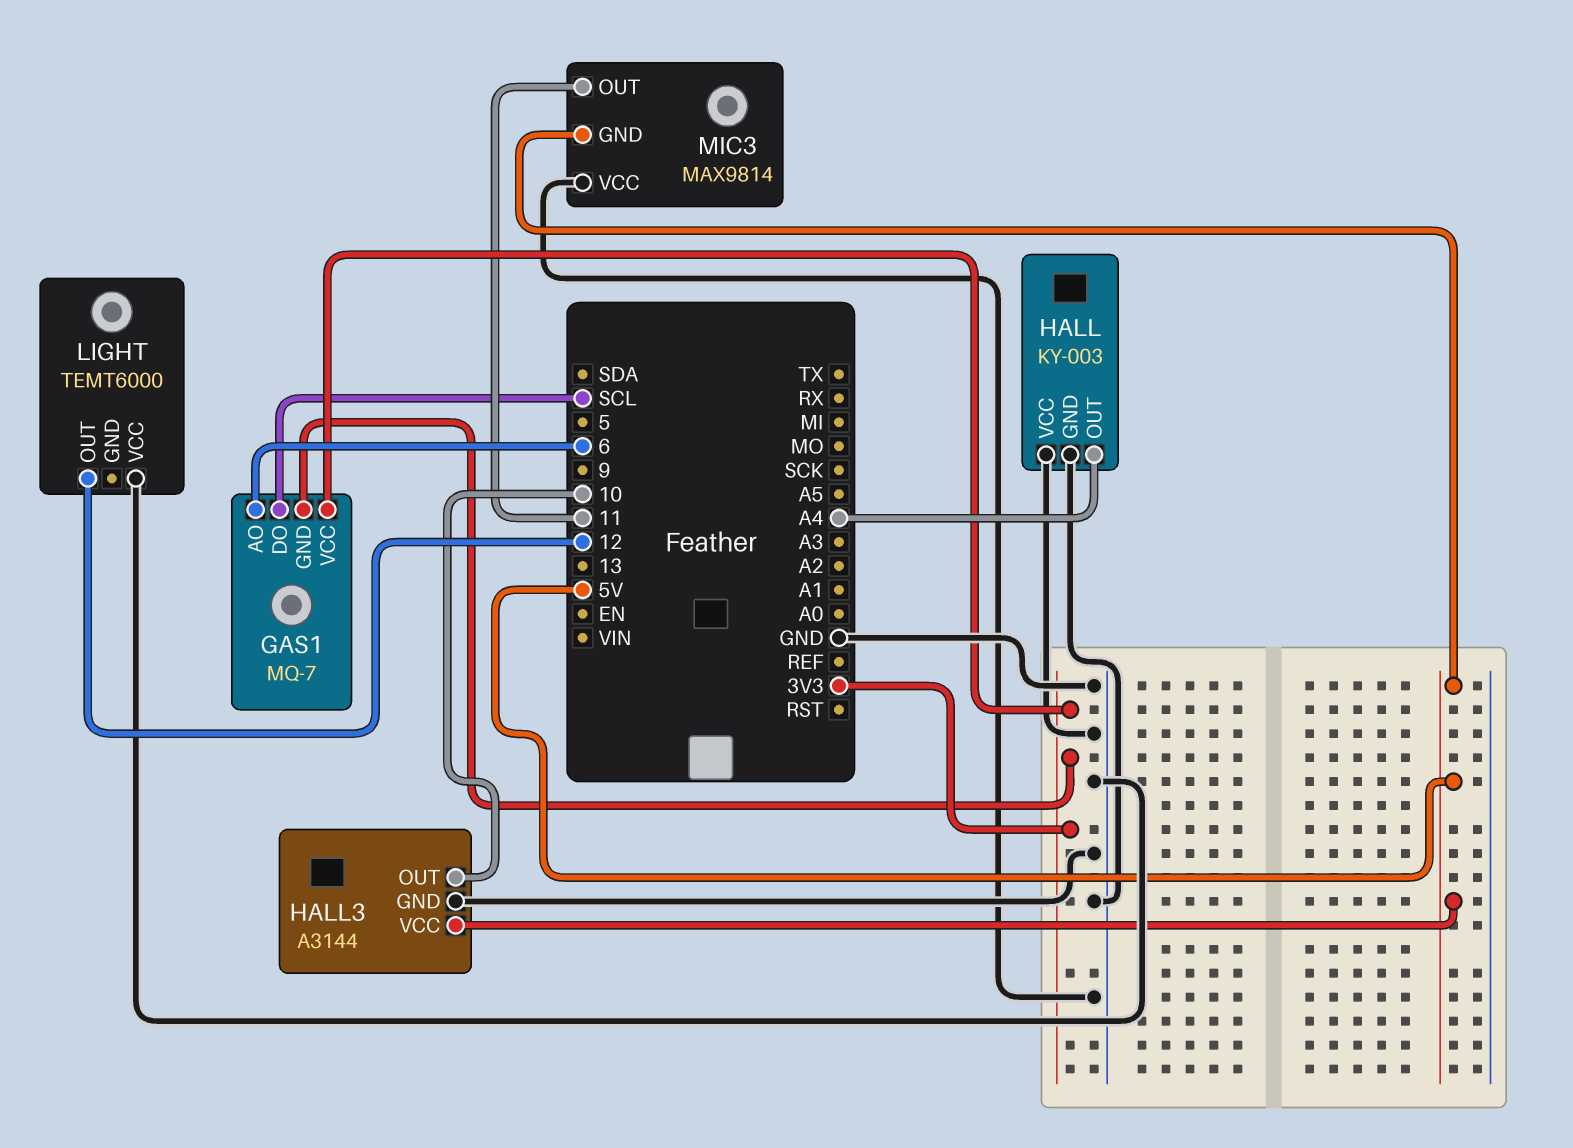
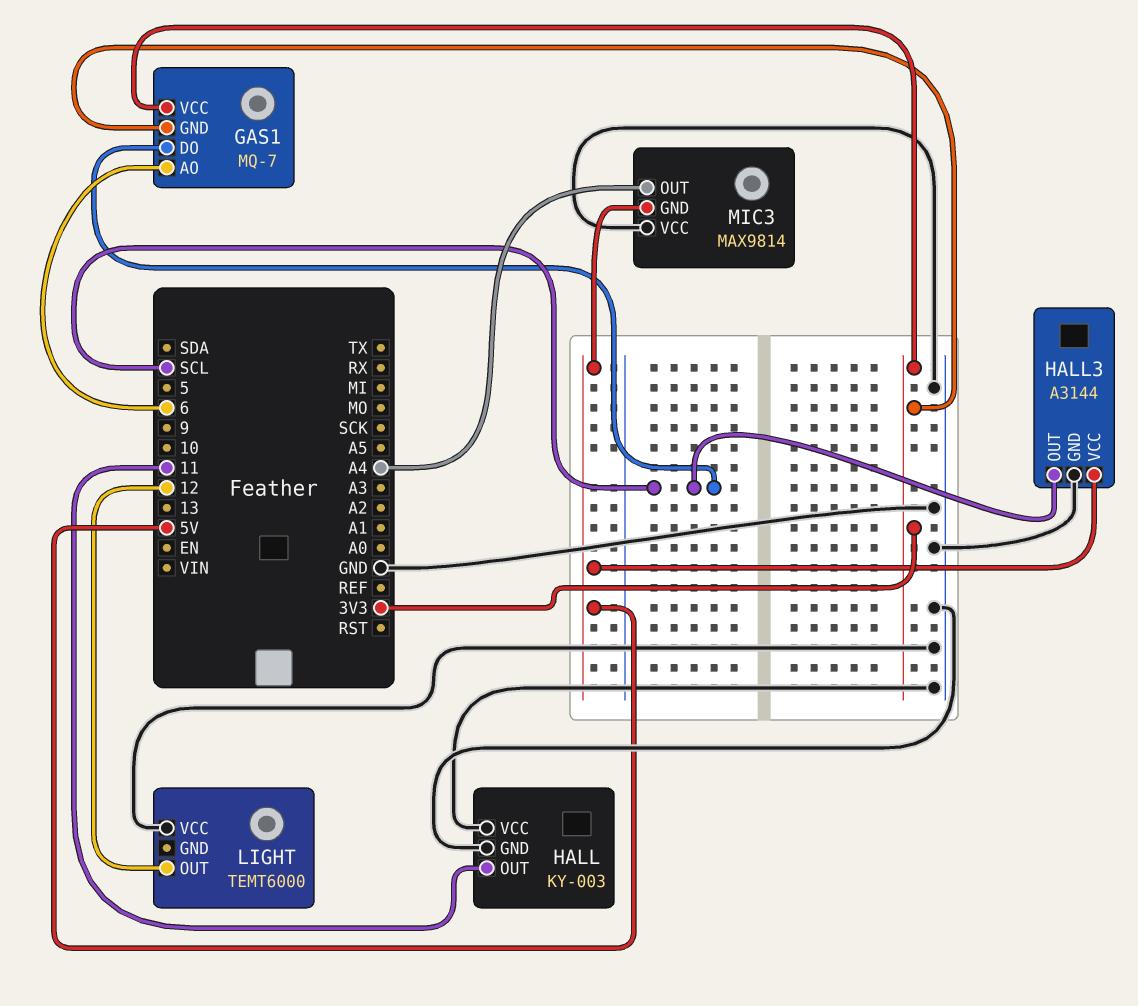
HALL pin OUT: A4 -> 11
HALL3 pin OUT: 10 -> SCL
MIC3 pin OUT: 11 -> A4

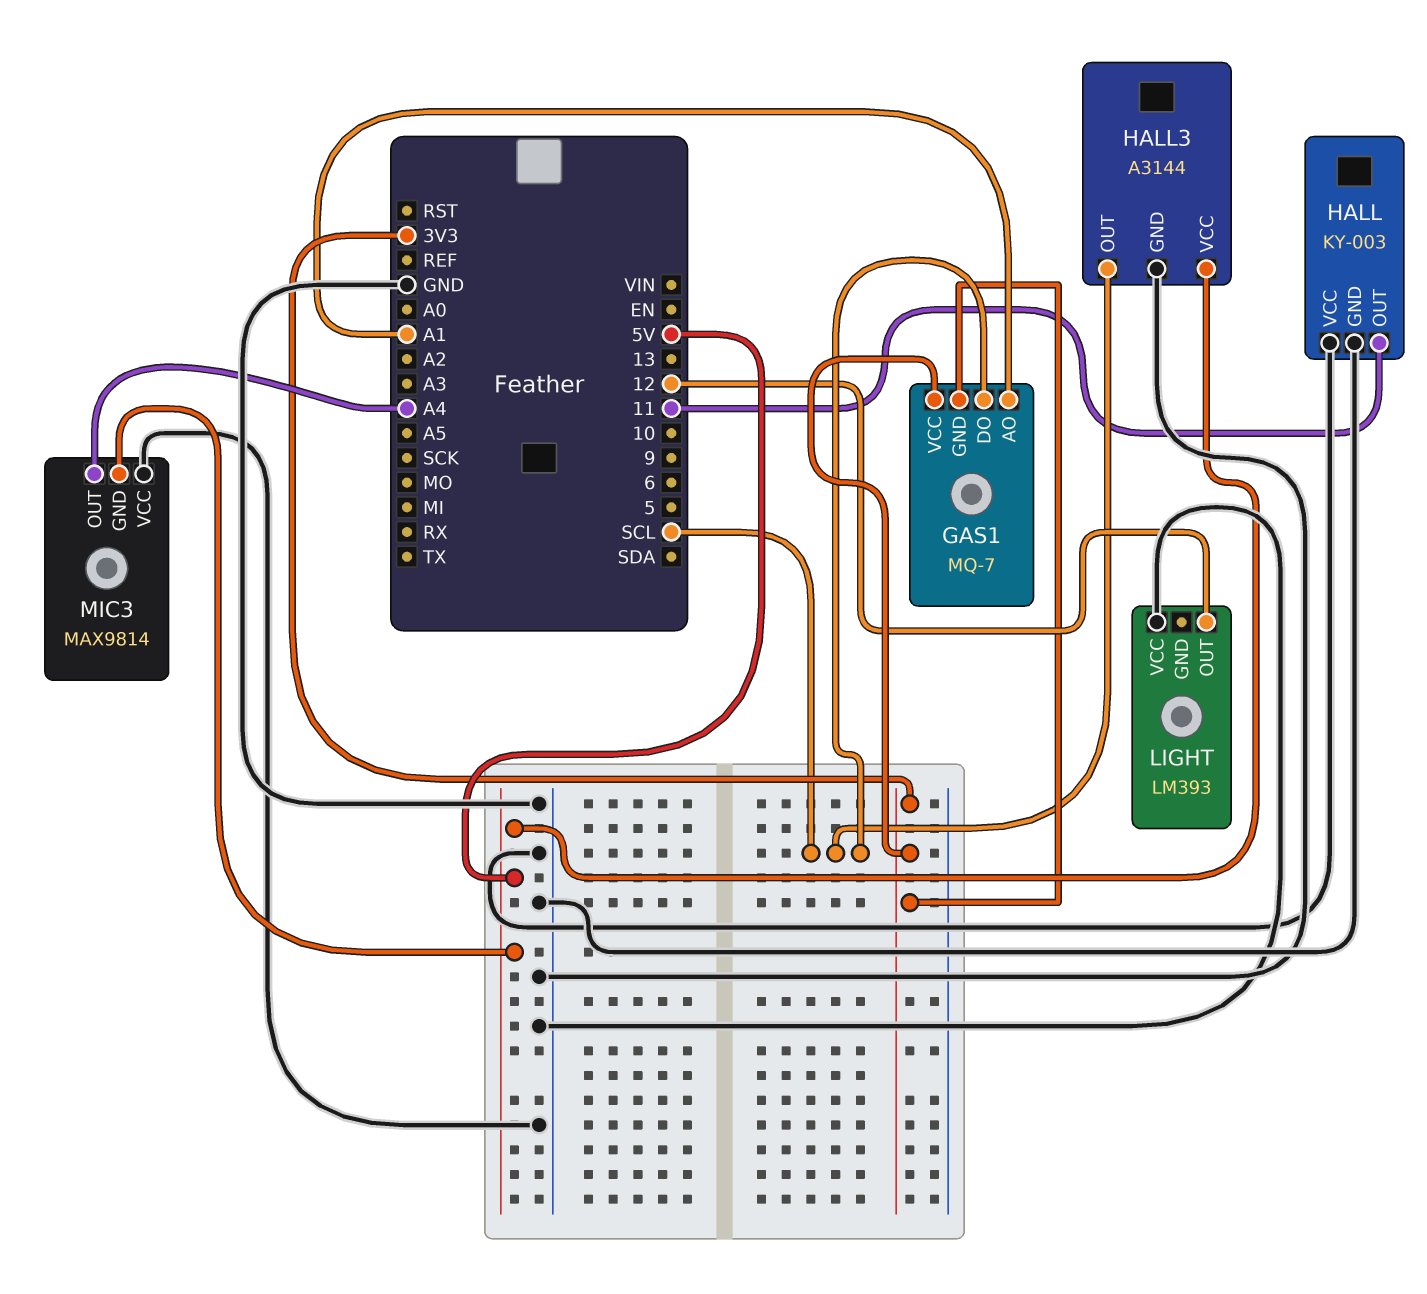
GAS1 pin AO: 6 -> A1
LIGHT: TEMT6000 -> LM393

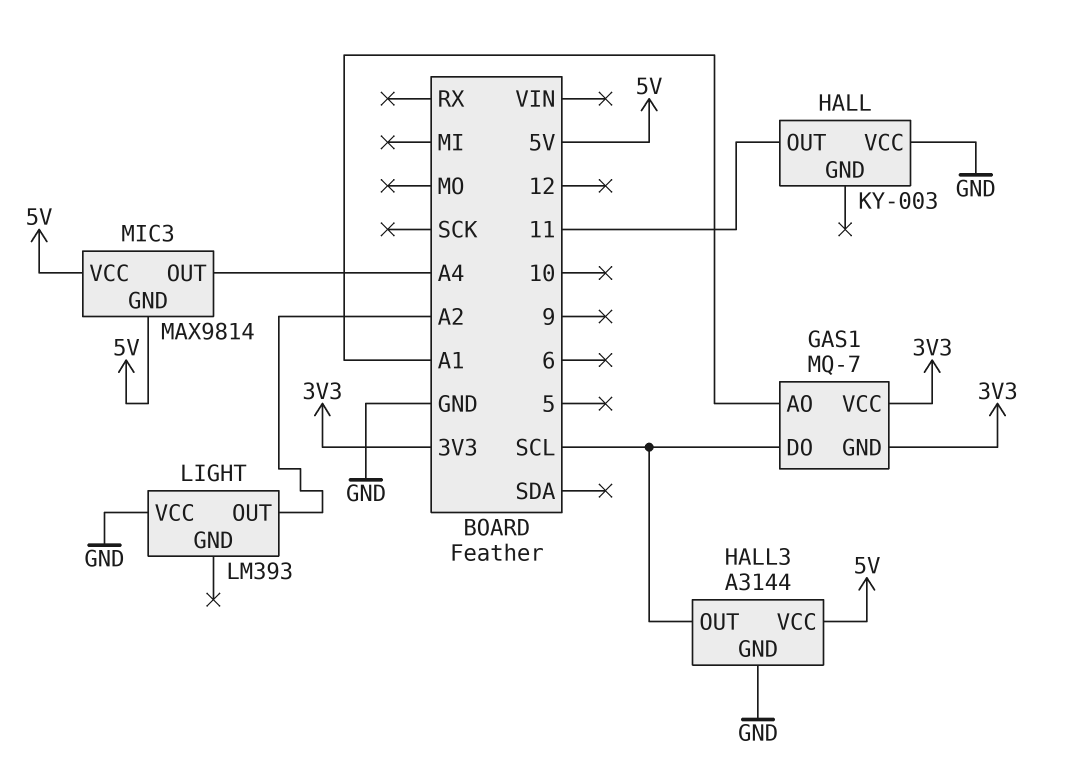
HALL pin GND: GND -> none
LIGHT pin OUT: 12 -> A2
MIC3 pin VCC: GND -> 5V

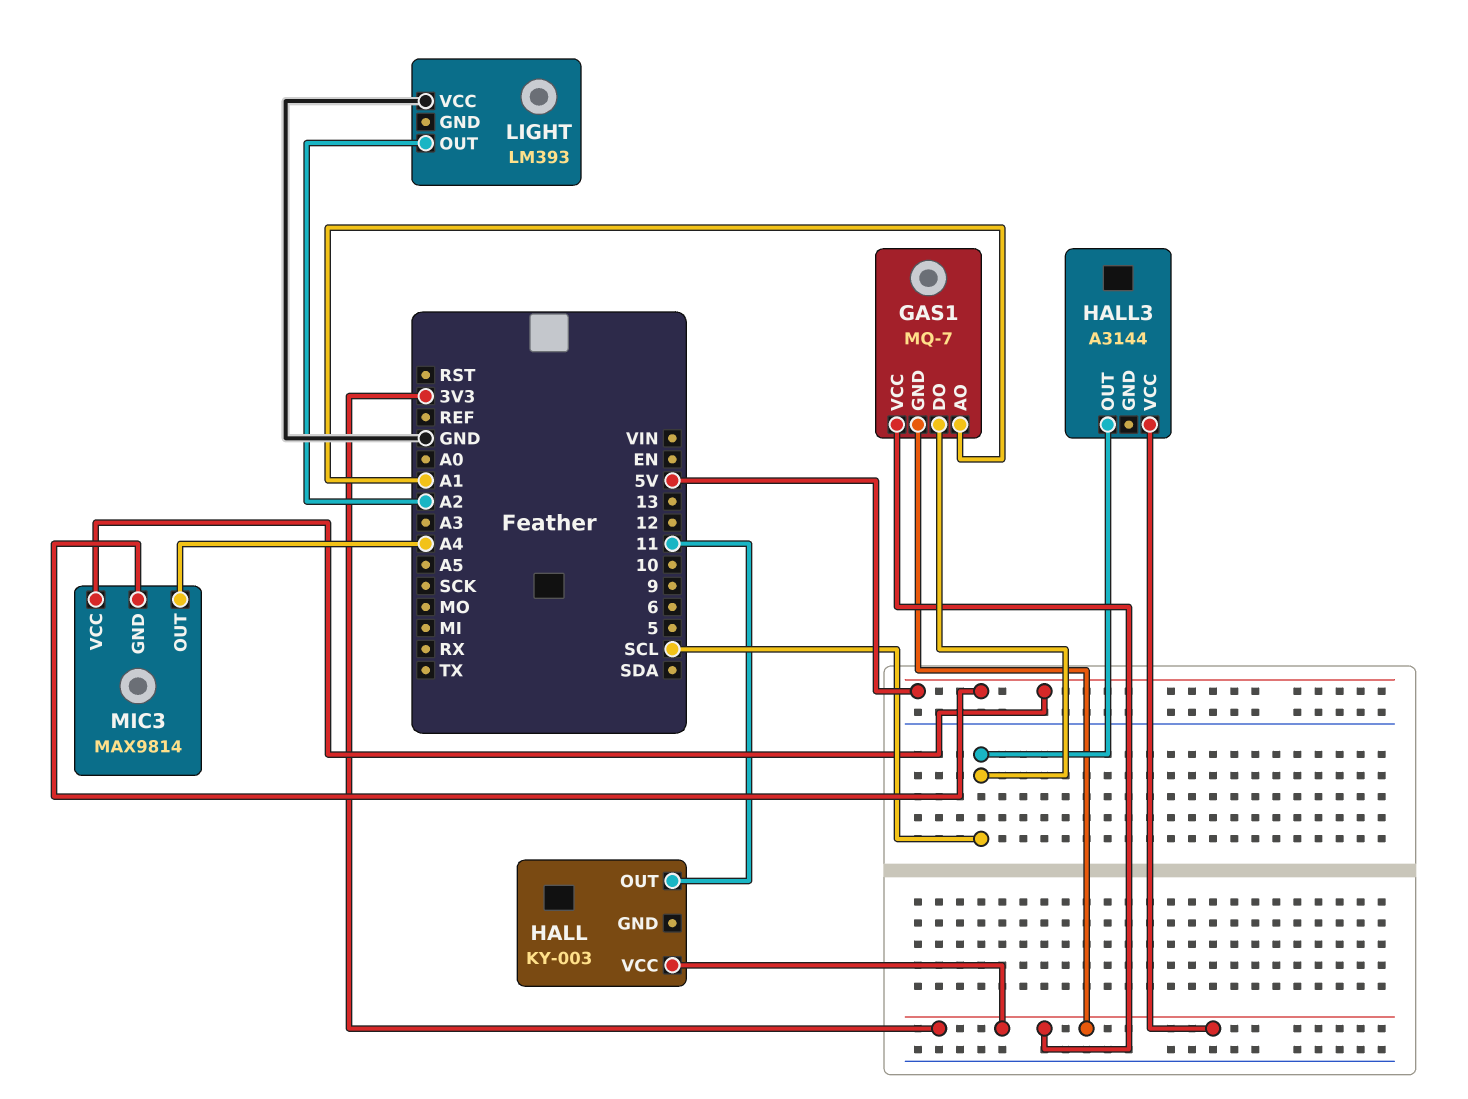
HALL pin VCC: GND -> 3V3
HALL3 pin GND: GND -> none
HALL3 pin VCC: 5V -> 3V3

